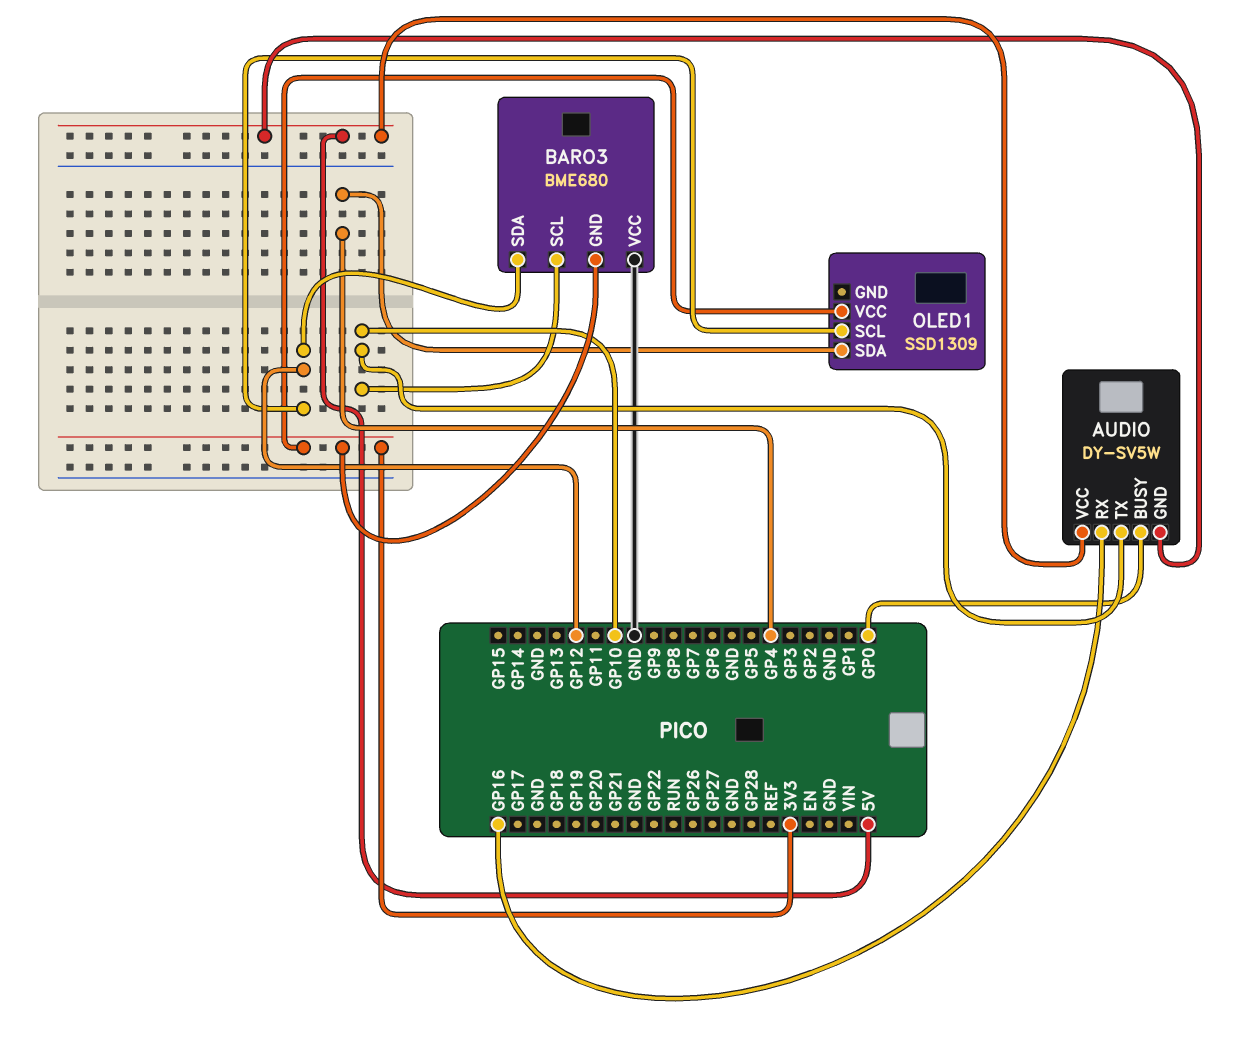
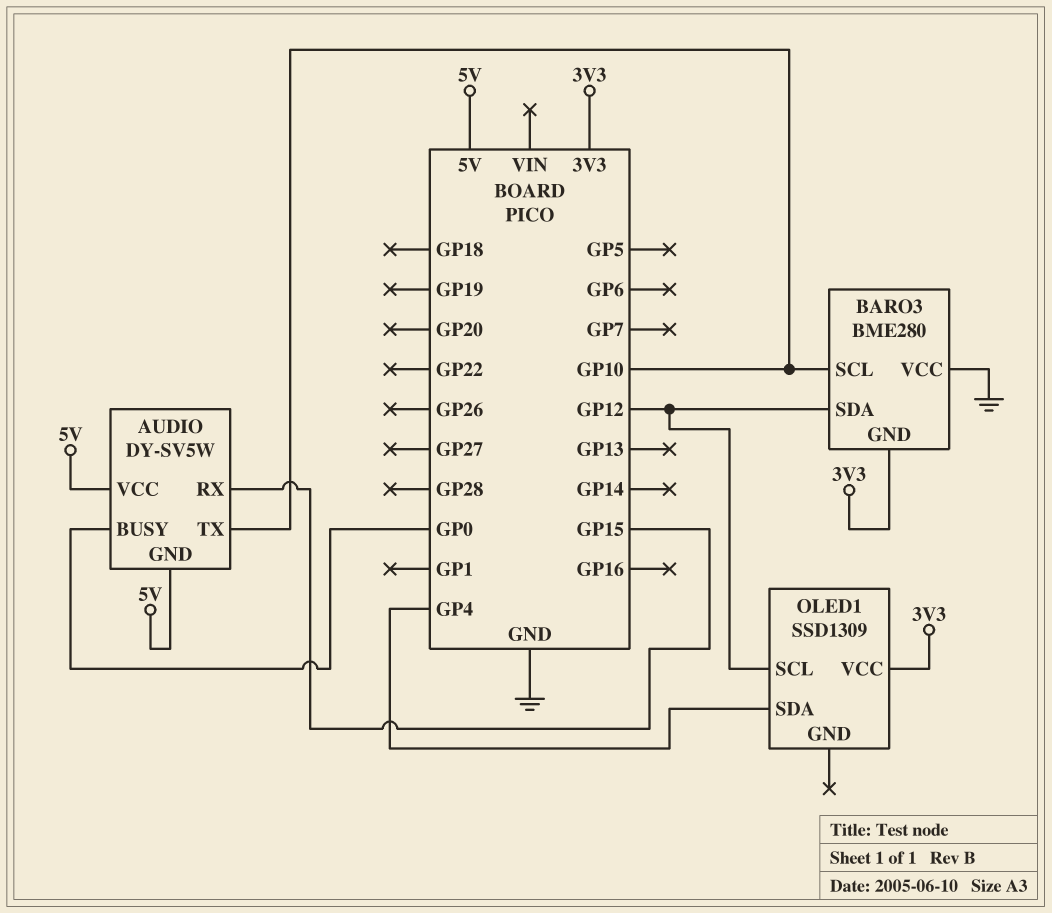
AUDIO pin RX: GP16 -> GP15
BARO3: BME680 -> BME280

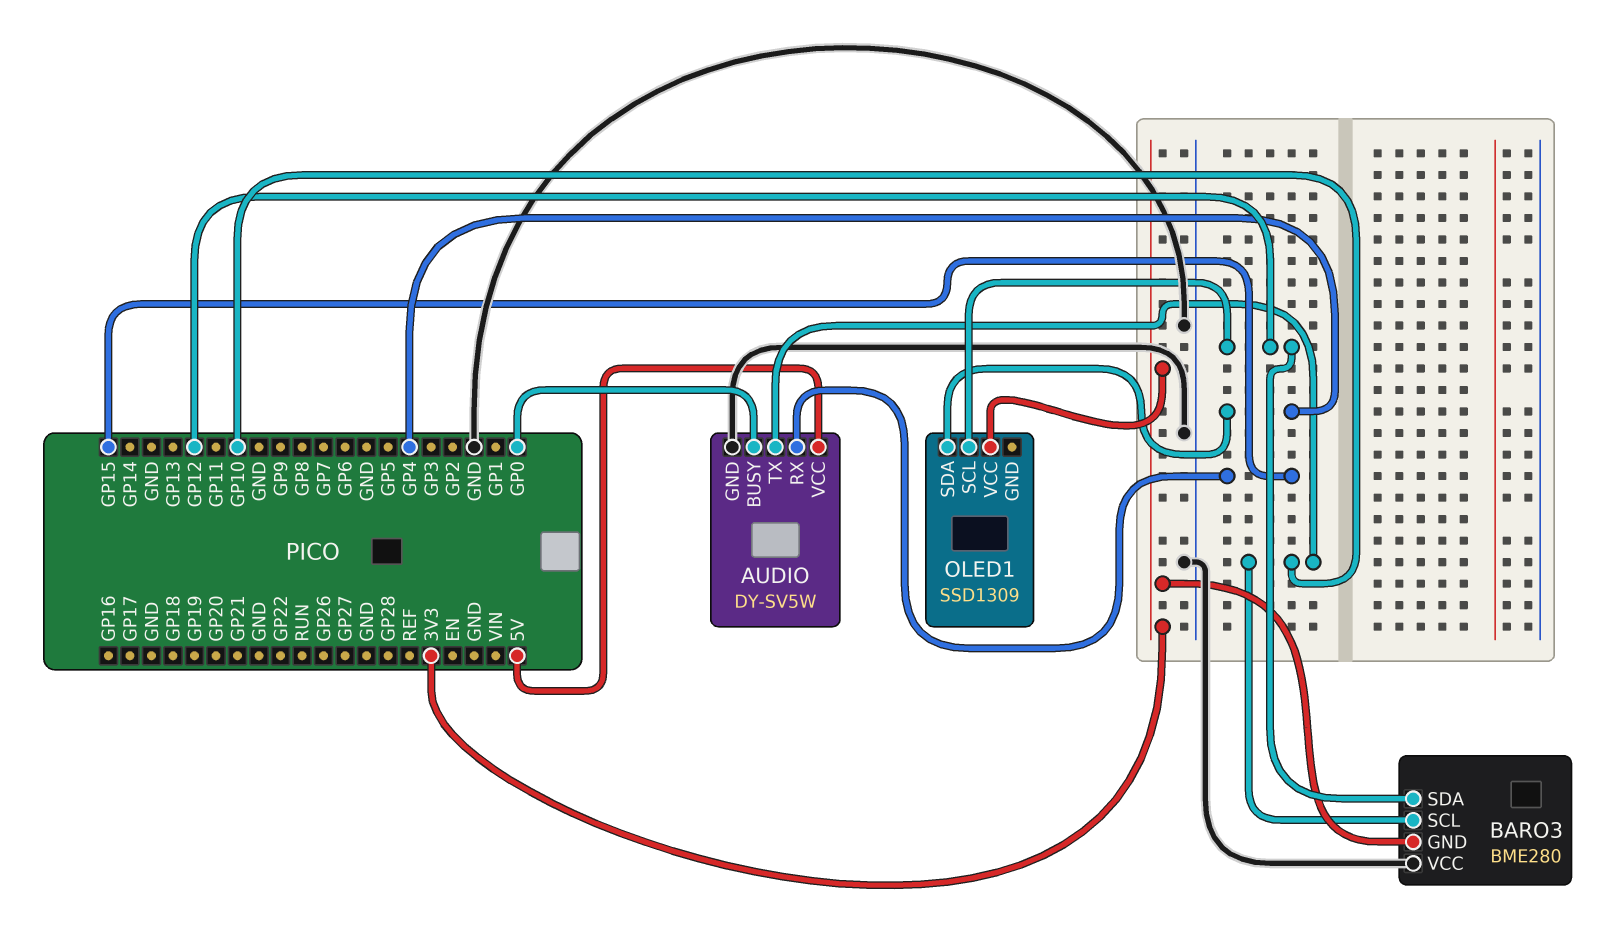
AUDIO pin GND: 5V -> GND

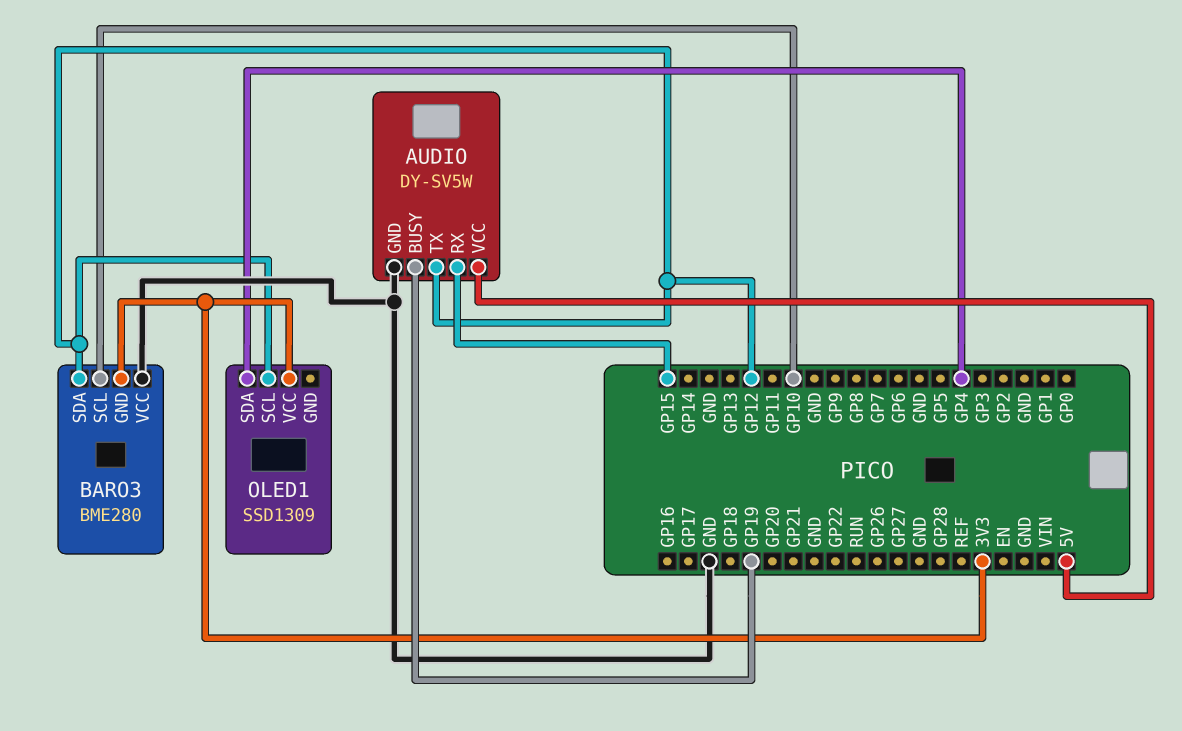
AUDIO pin BUSY: GP0 -> GP19
AUDIO pin TX: GP10 -> GP12

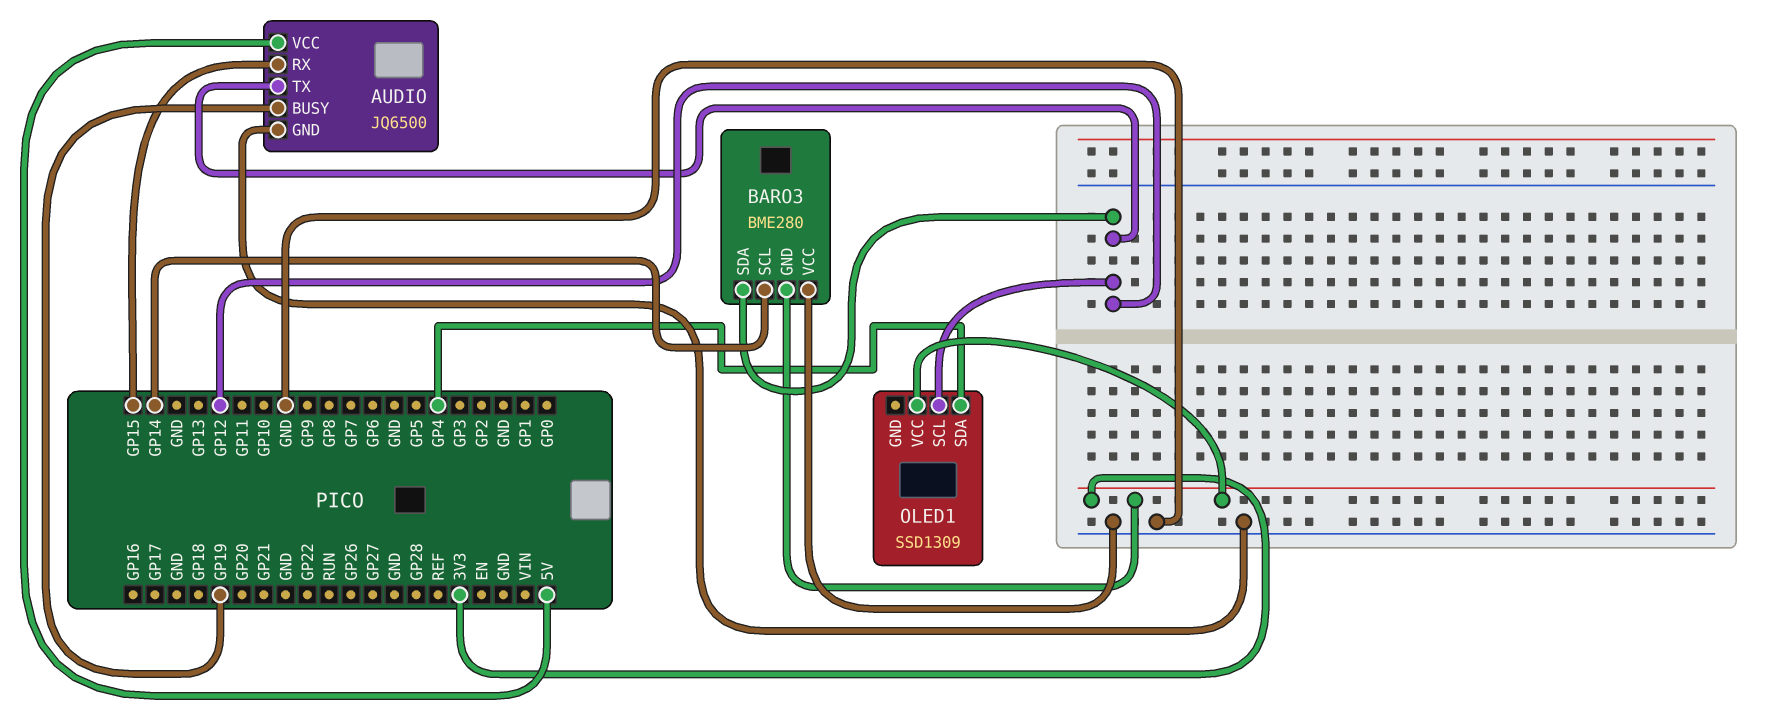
AUDIO: DY-SV5W -> JQ6500
BARO3 pin SCL: GP10 -> GP14

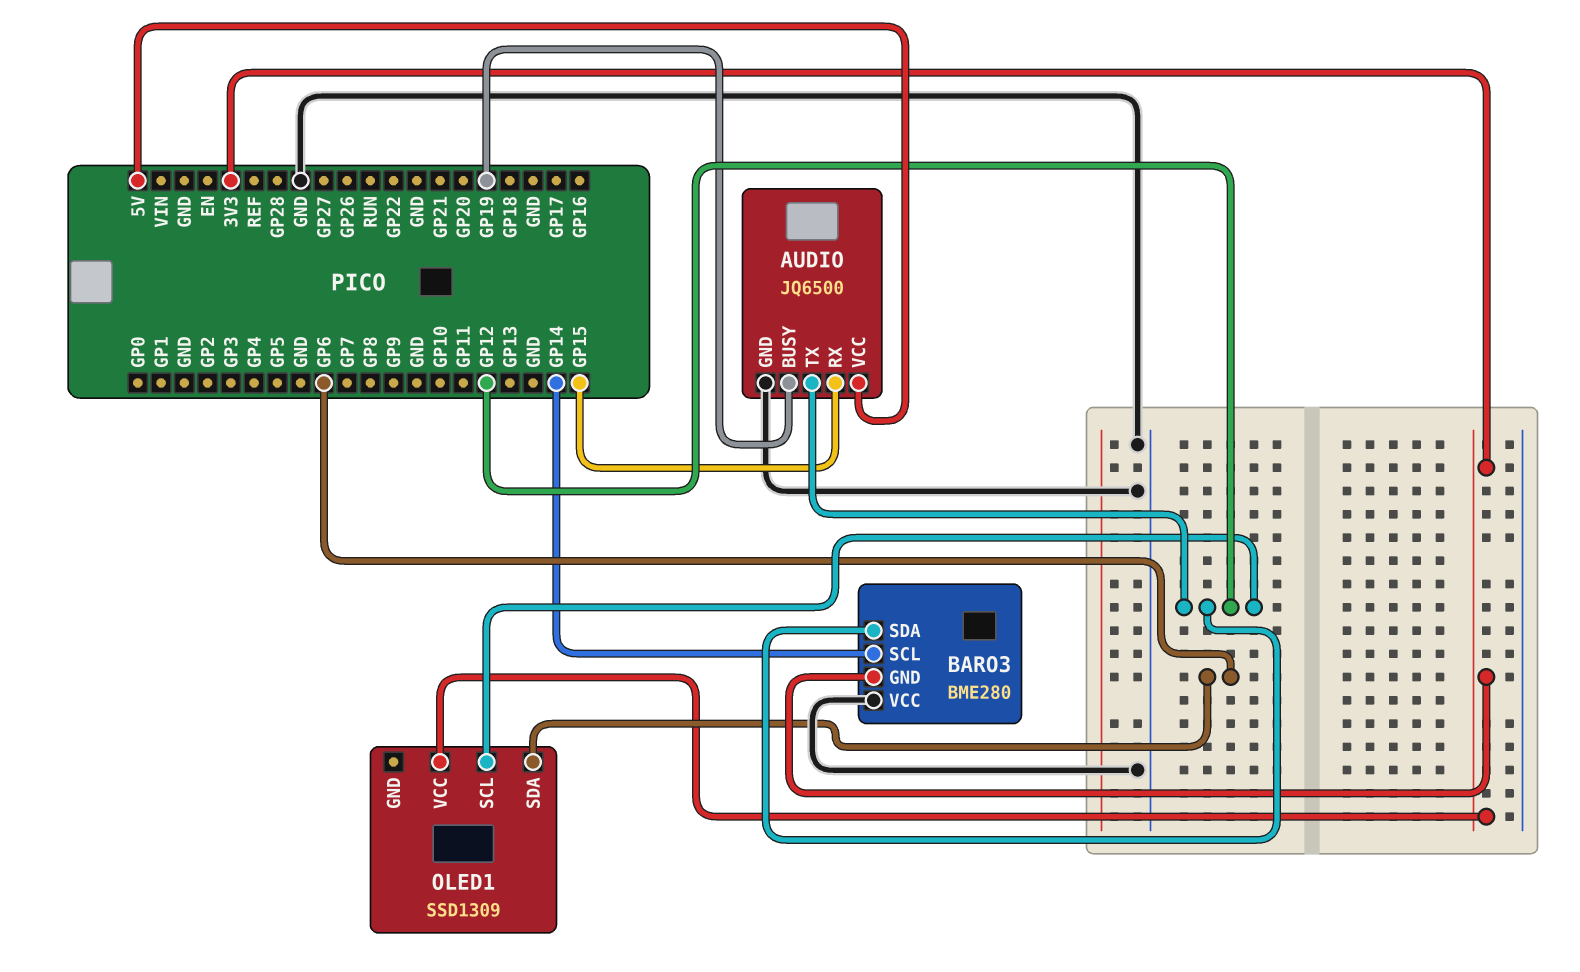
OLED1 pin SDA: GP4 -> GP6

